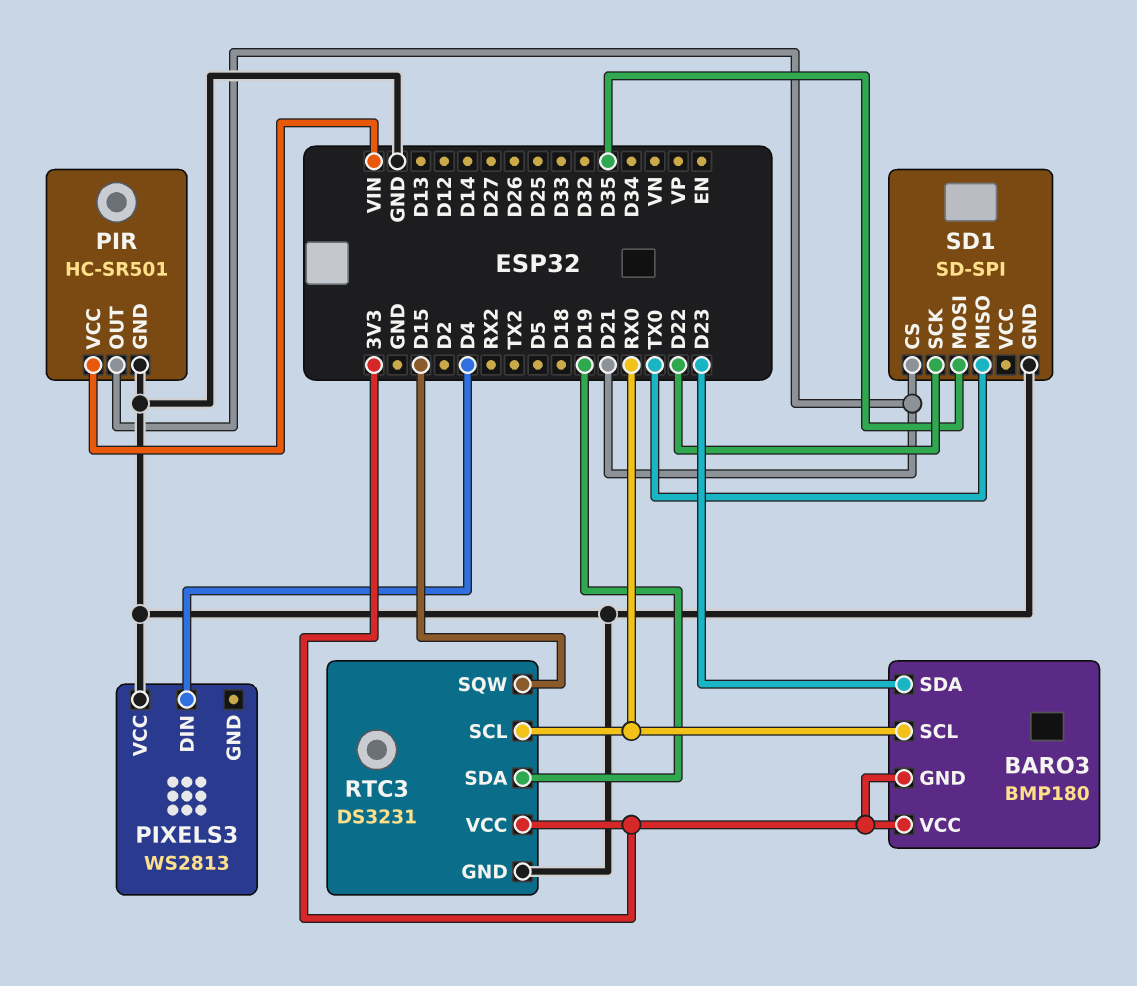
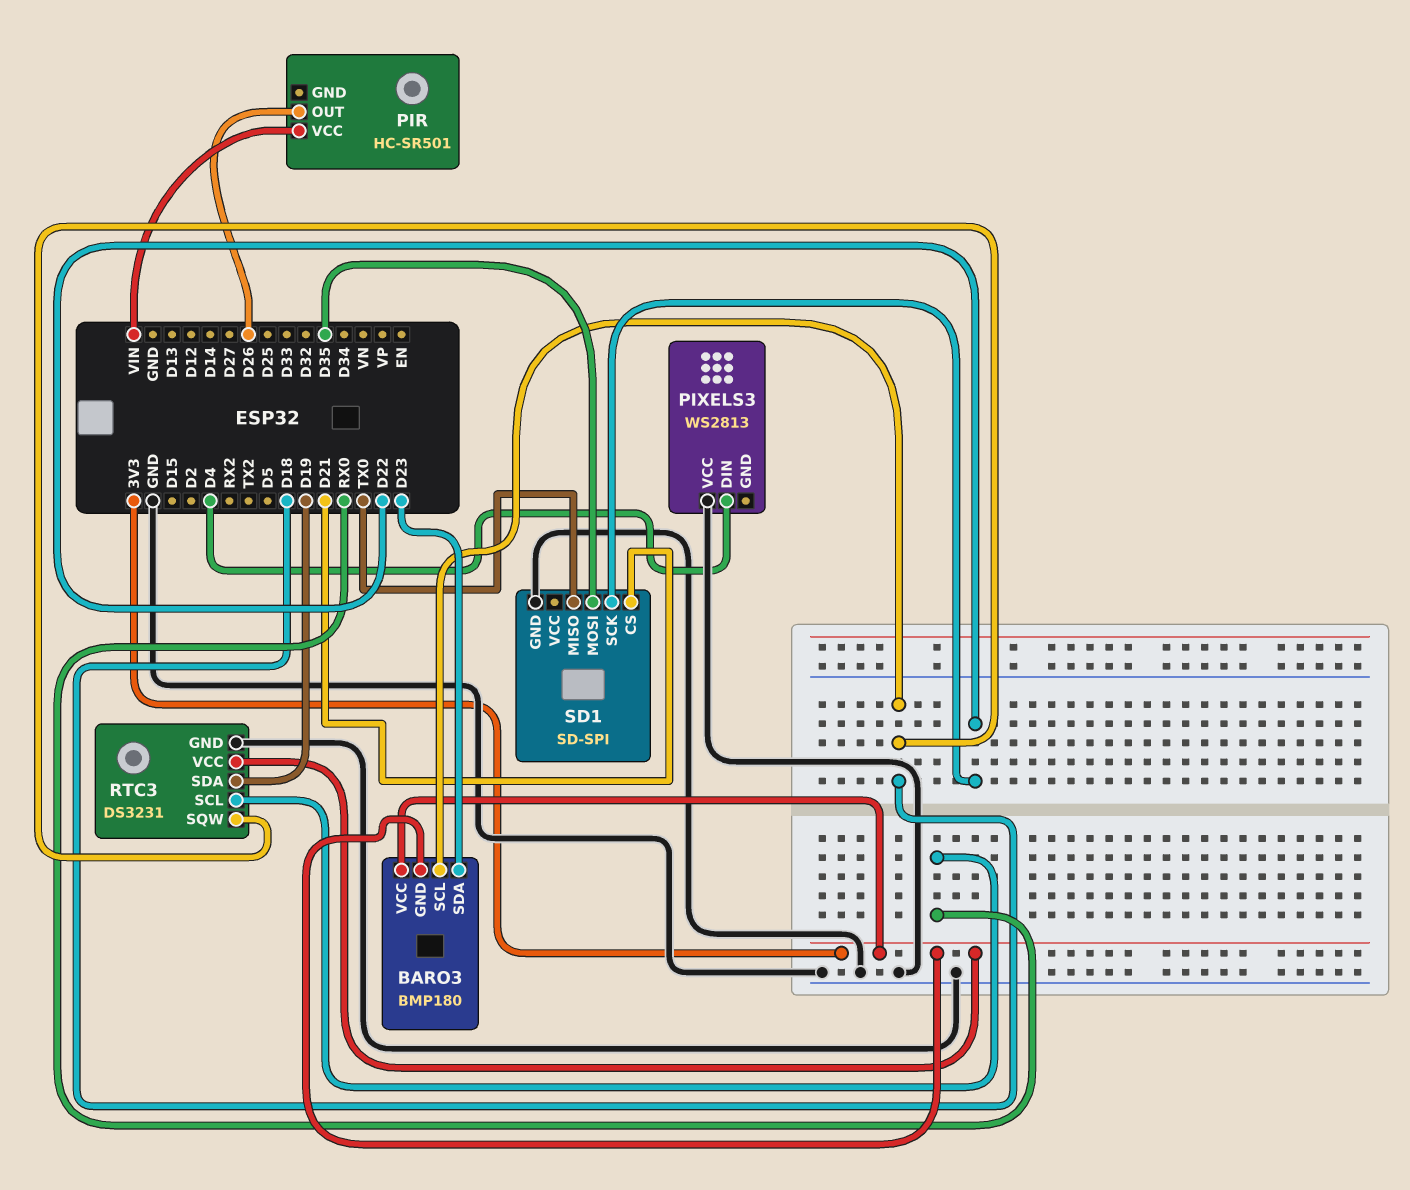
BARO3 pin SCL: RX0 -> D18
PIR pin GND: GND -> none
PIR pin OUT: D21 -> D26
RTC3 pin SQW: D15 -> D18

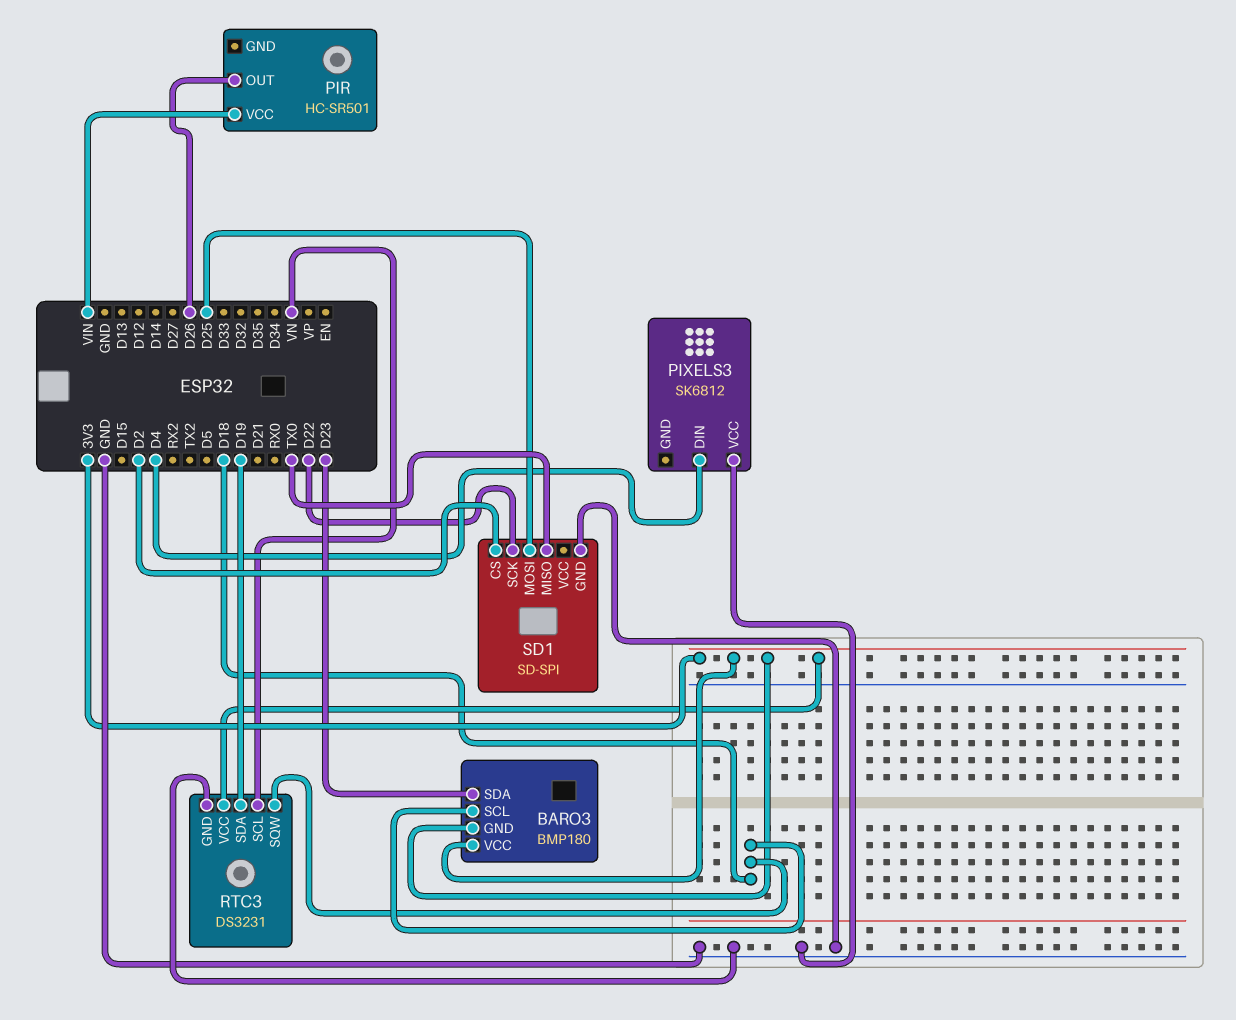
PIXELS3: WS2813 -> SK6812
RTC3 pin SCL: RX0 -> VN
SD1 pin CS: D21 -> D2
SD1 pin MOSI: D35 -> D25

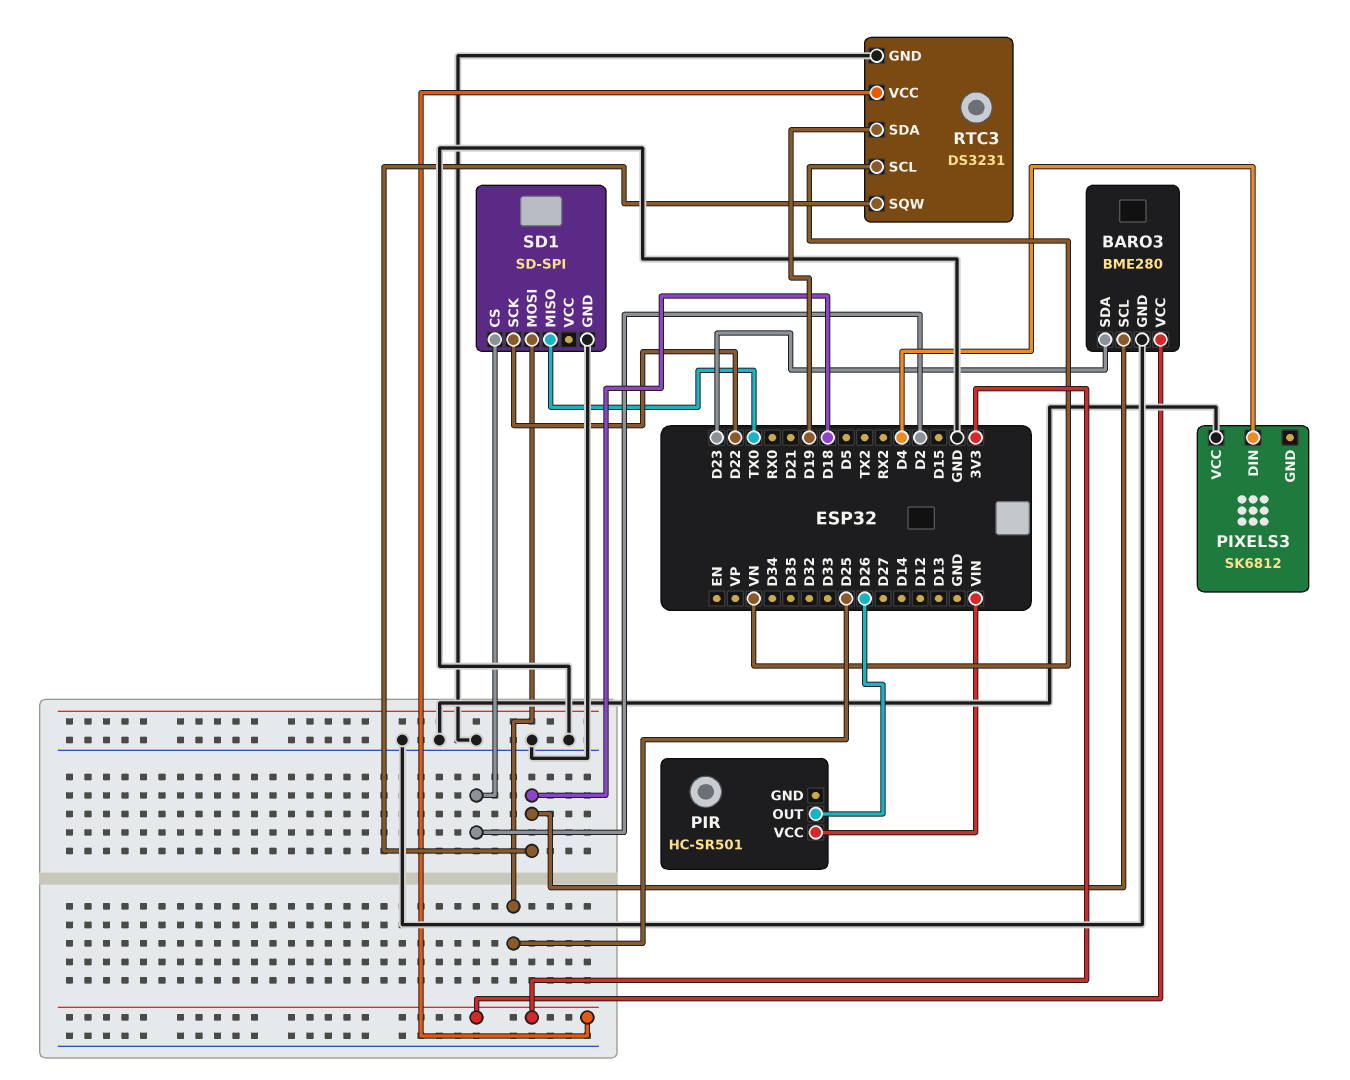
BARO3: BMP180 -> BME280
BARO3 pin GND: 3V3 -> GND

